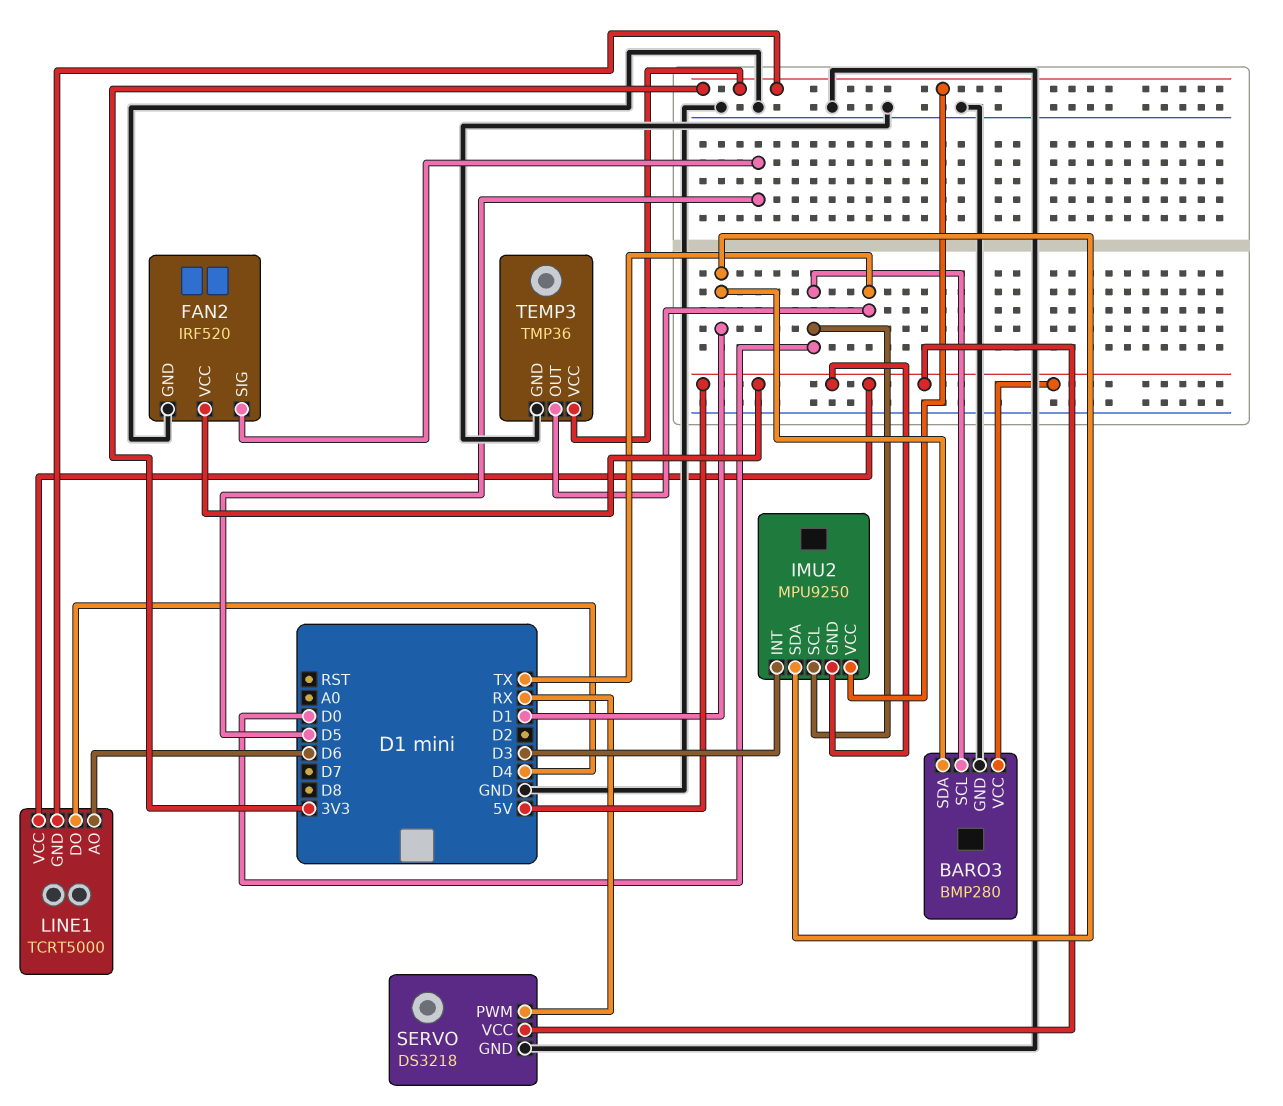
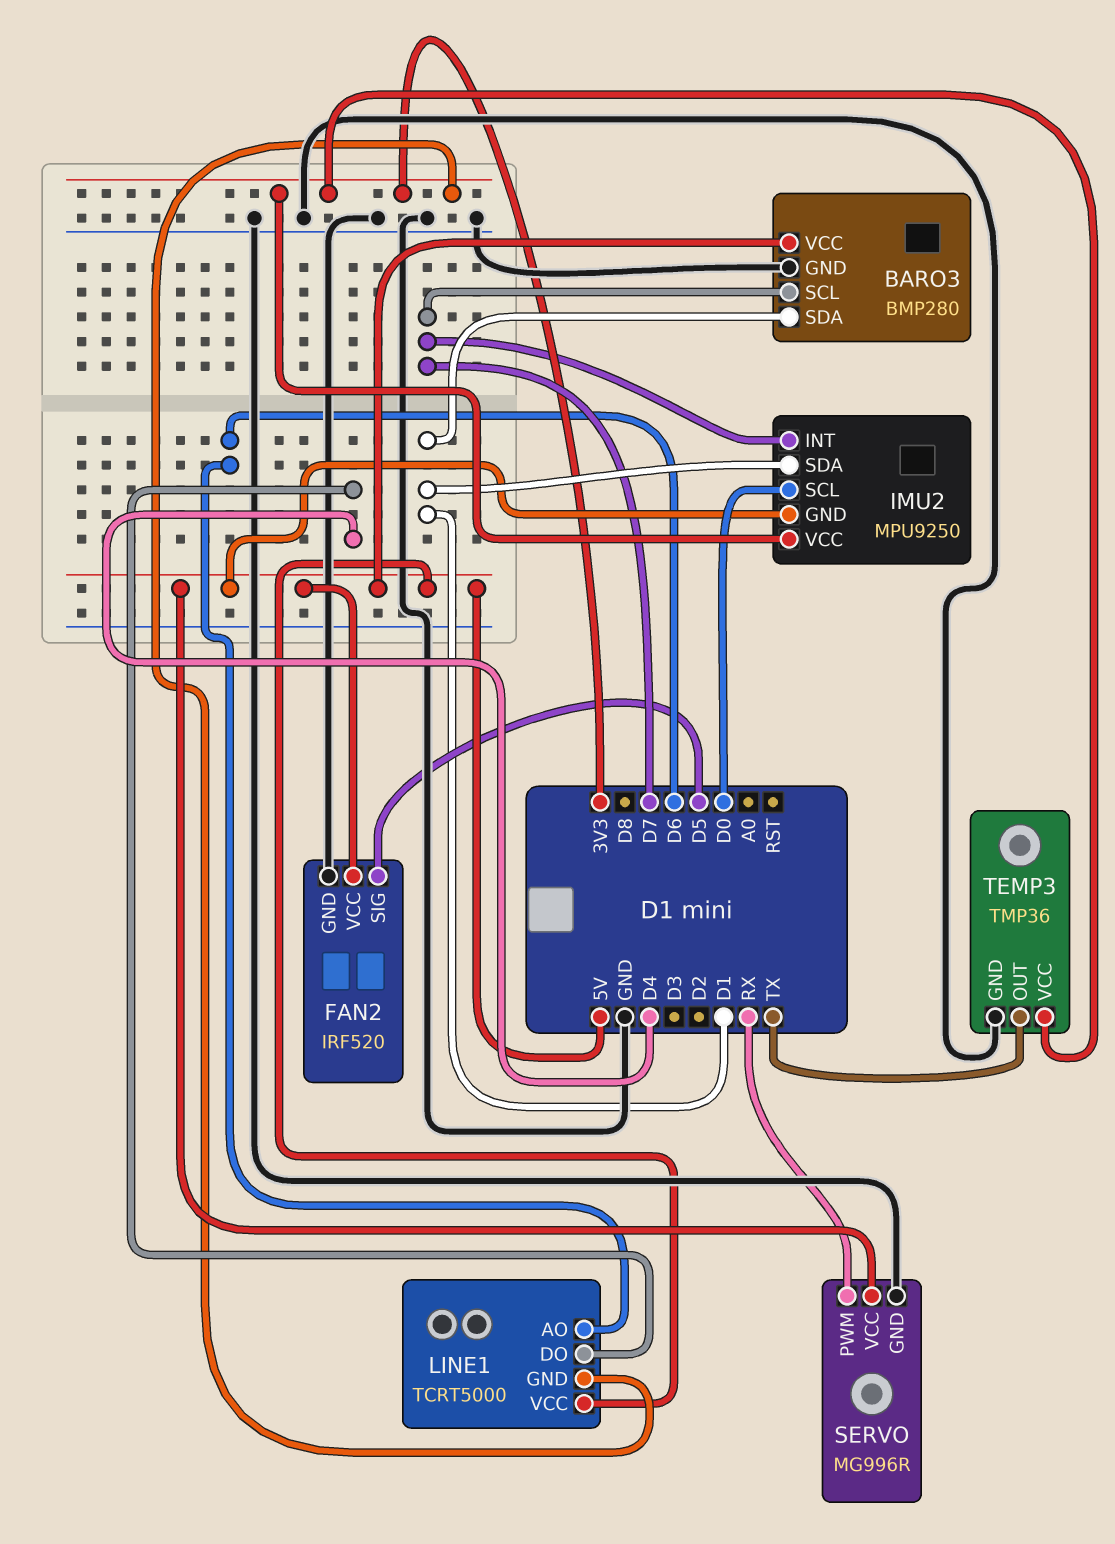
BARO3 pin SCL: D0 -> D7
IMU2 pin INT: D3 -> D7
SERVO: DS3218 -> MG996R

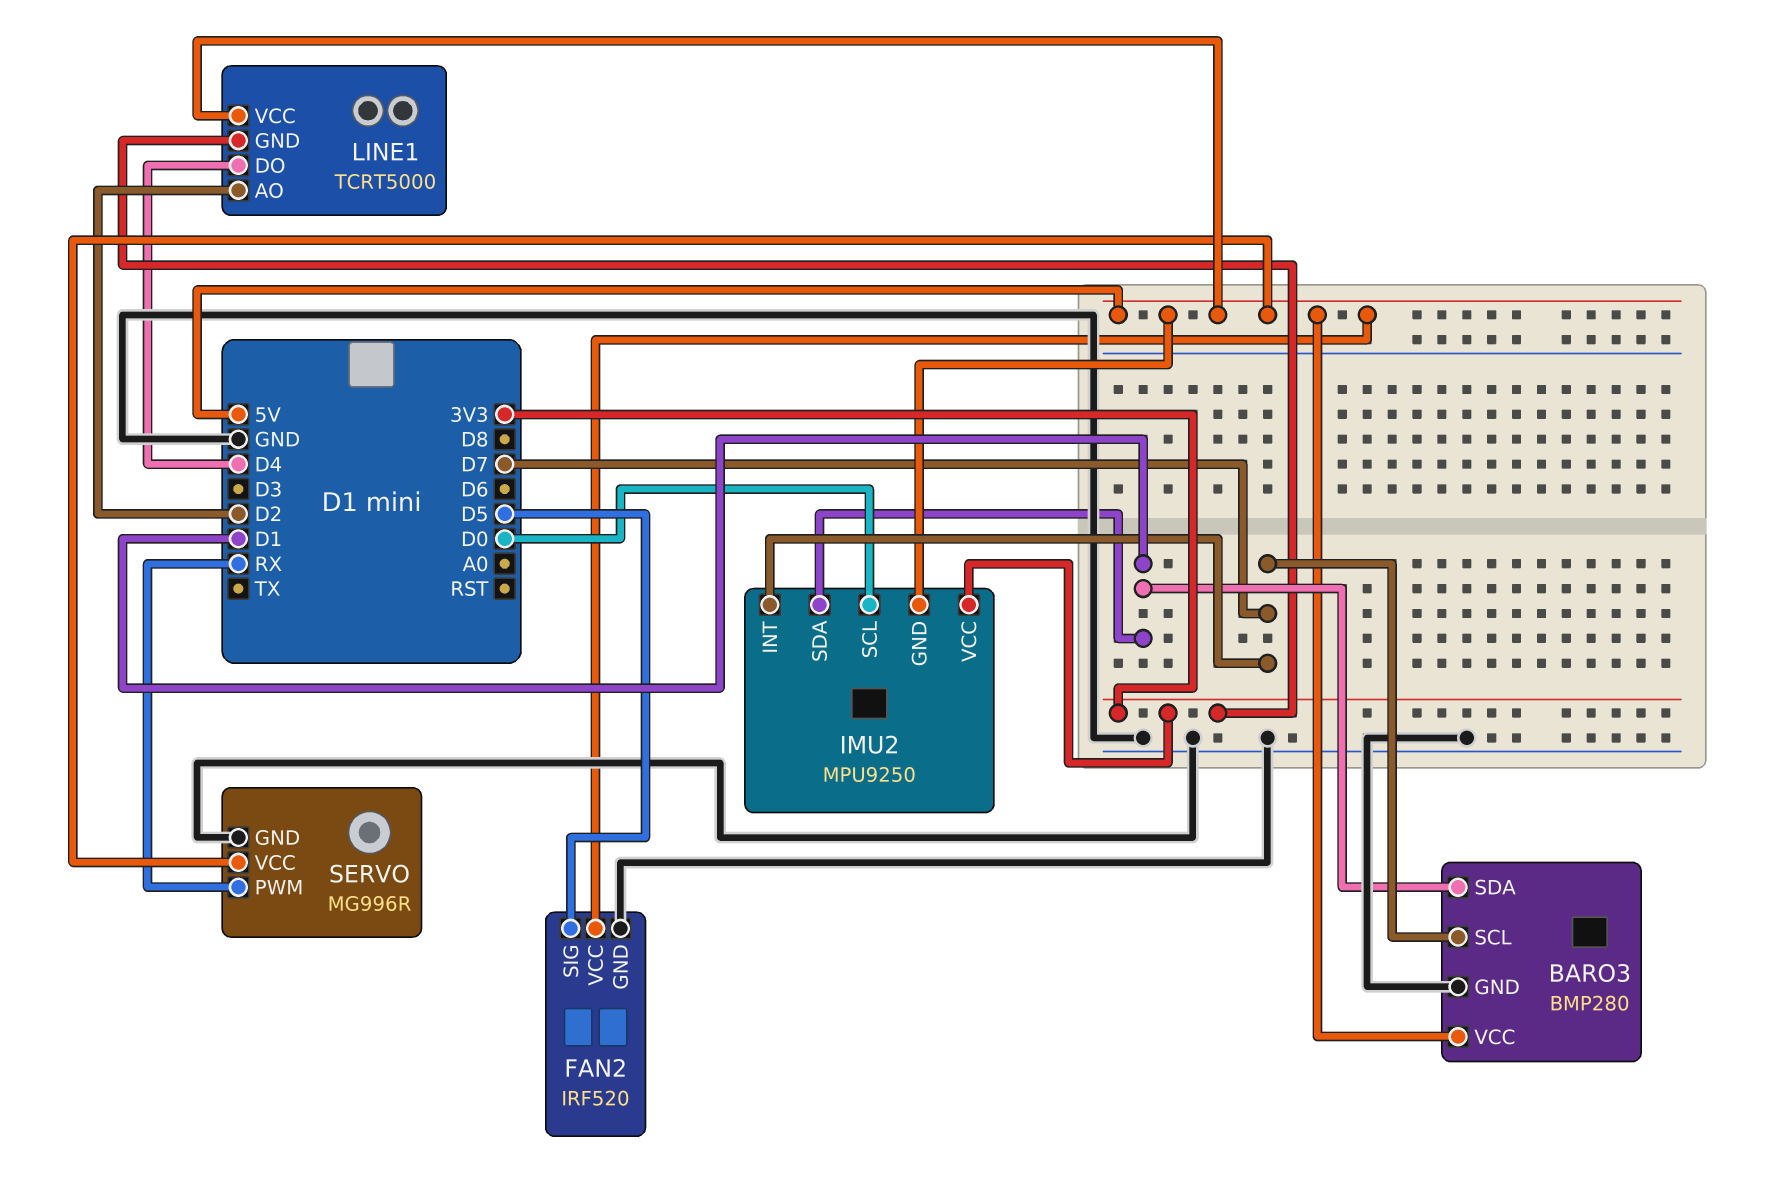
LINE1 pin AO: D6 -> D2
TEMP3: TMP36 -> none
TEMP3 pin GND: GND -> none
TEMP3 pin OUT: TX -> none
TEMP3 pin VCC: 3V3 -> none

